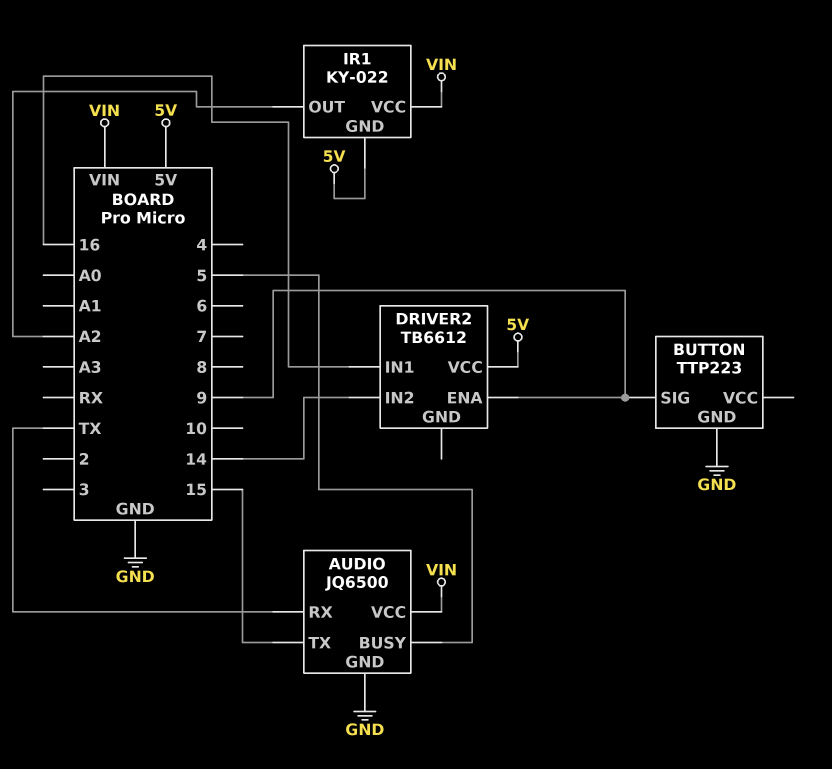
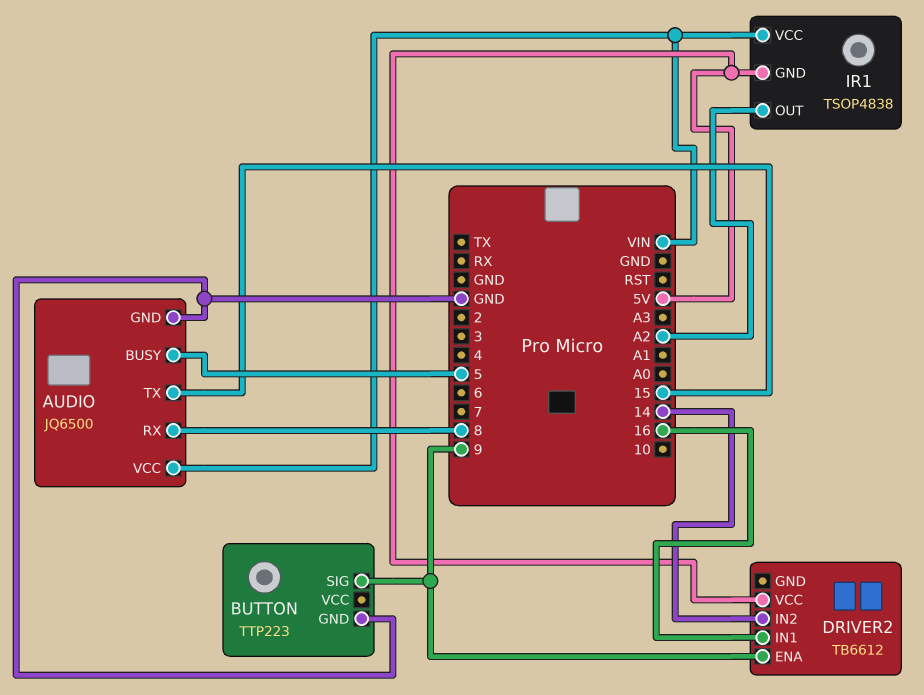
AUDIO pin RX: TX -> 8
IR1: KY-022 -> TSOP4838

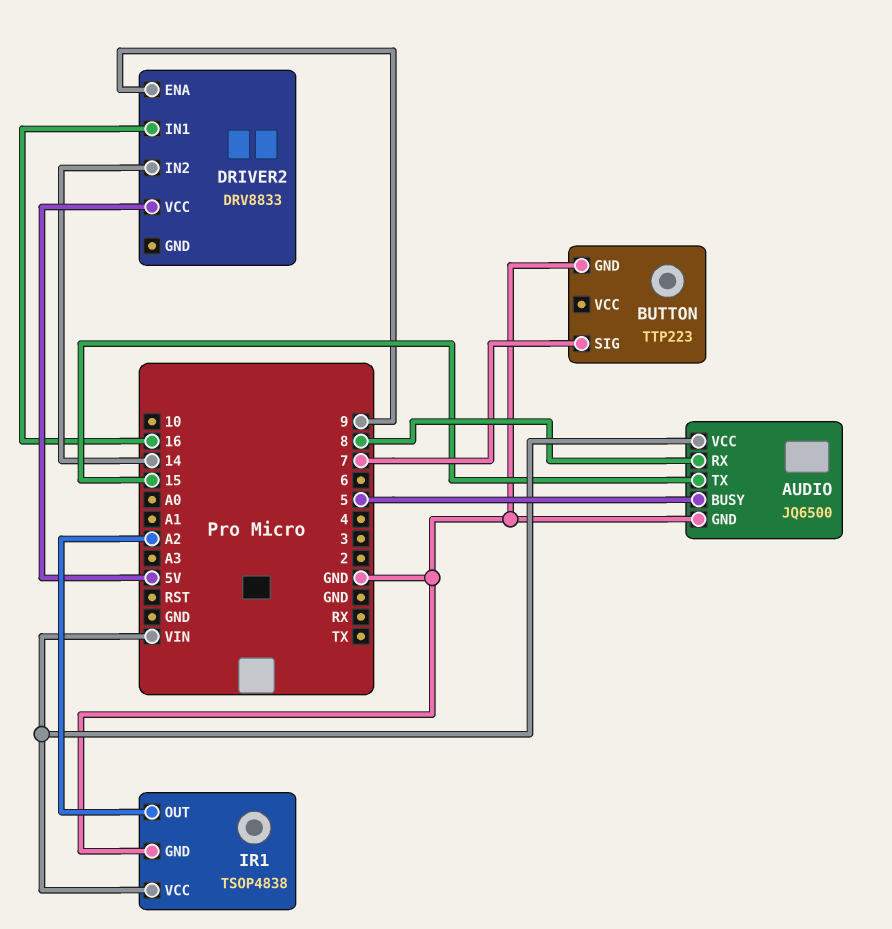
BUTTON pin SIG: 9 -> 7
DRIVER2: TB6612 -> DRV8833
IR1 pin GND: 5V -> GND

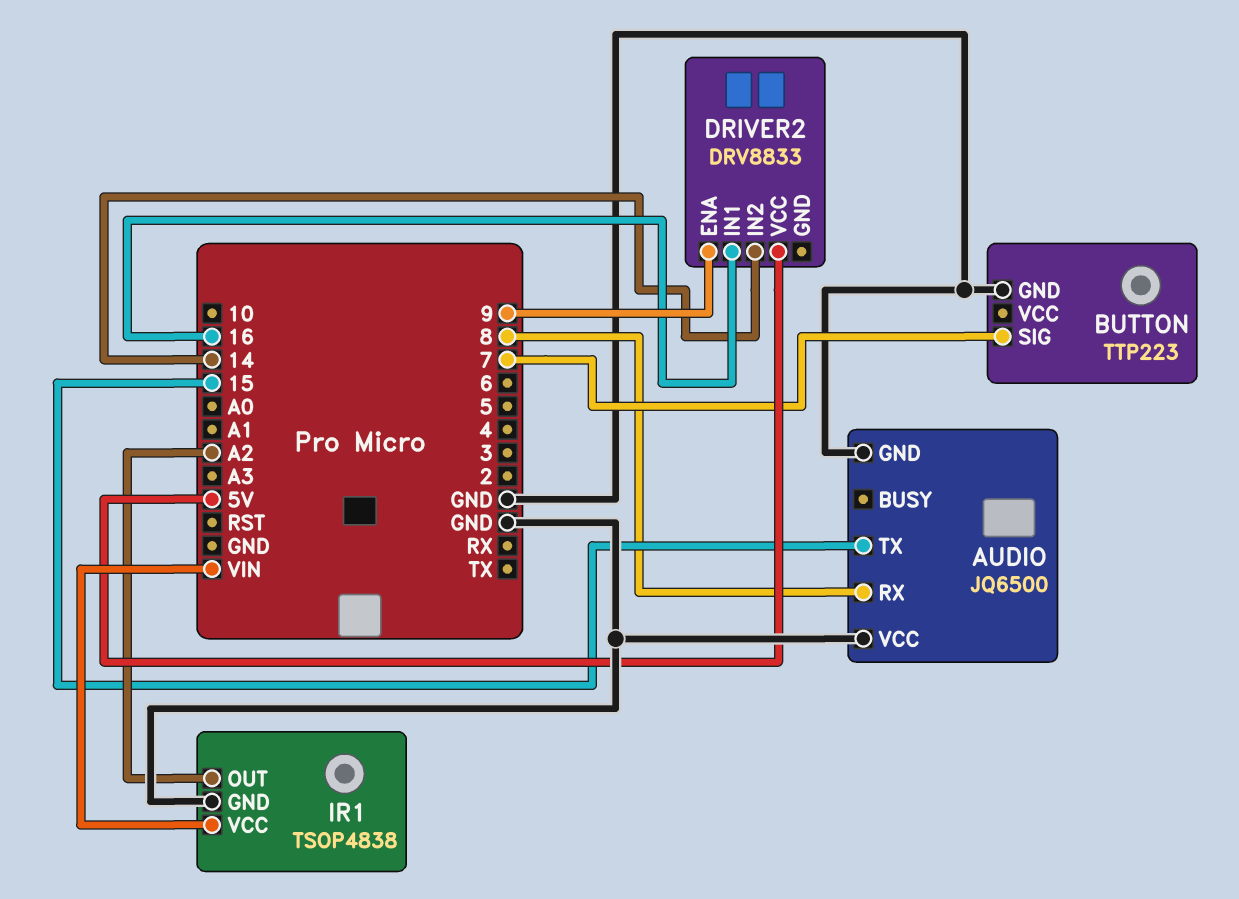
AUDIO pin BUSY: 5 -> none
AUDIO pin VCC: VIN -> GND

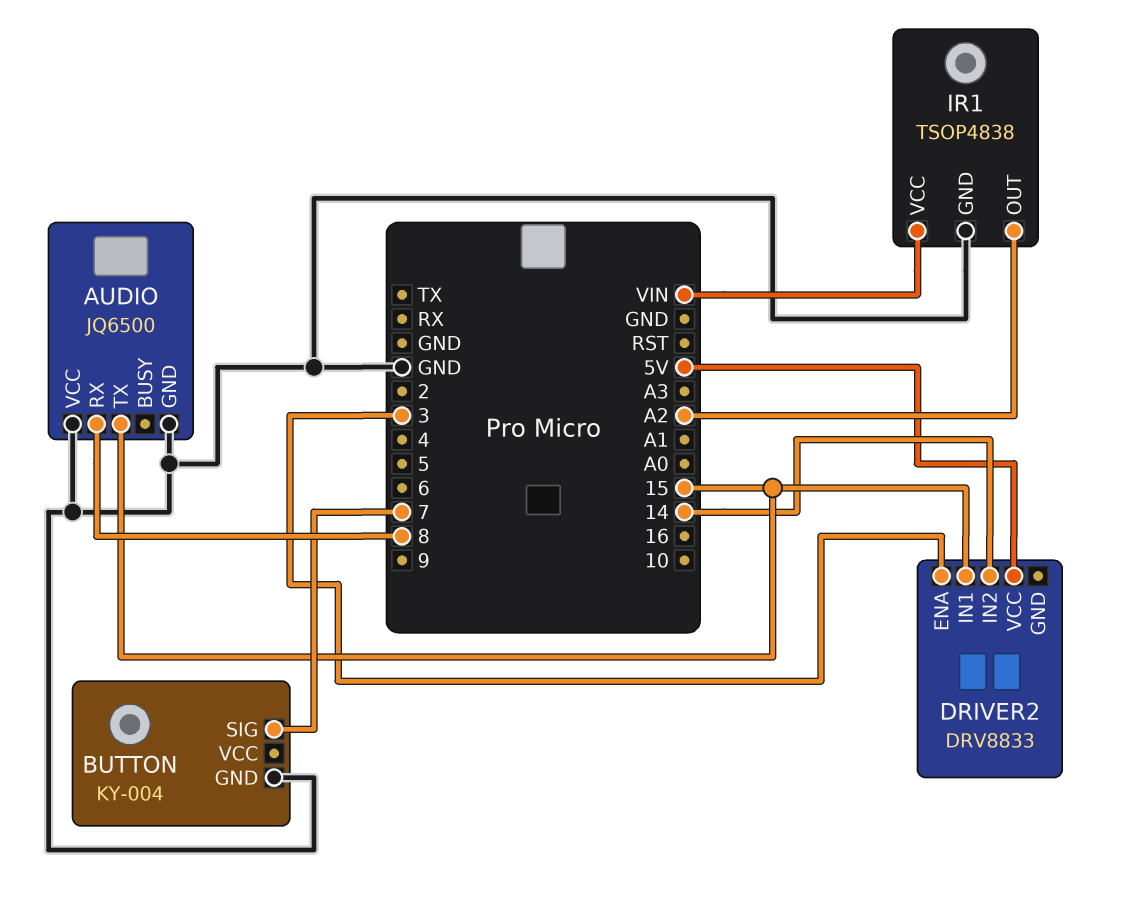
BUTTON: TTP223 -> KY-004
DRIVER2 pin ENA: 9 -> 3
DRIVER2 pin IN1: 16 -> 15

